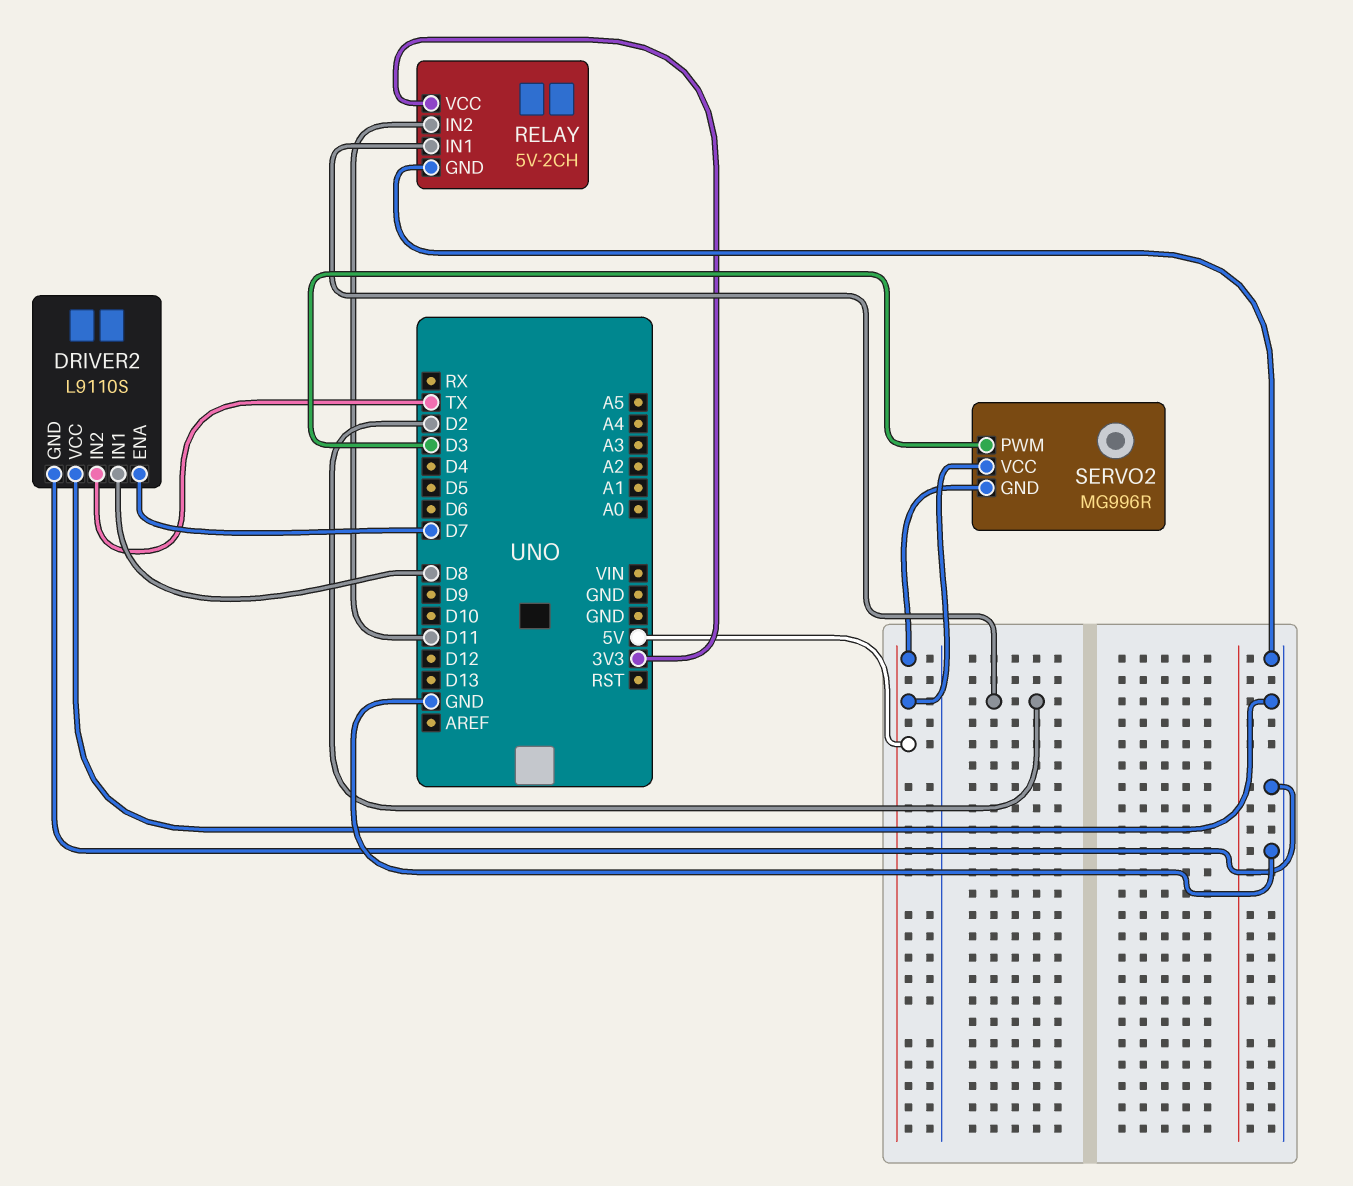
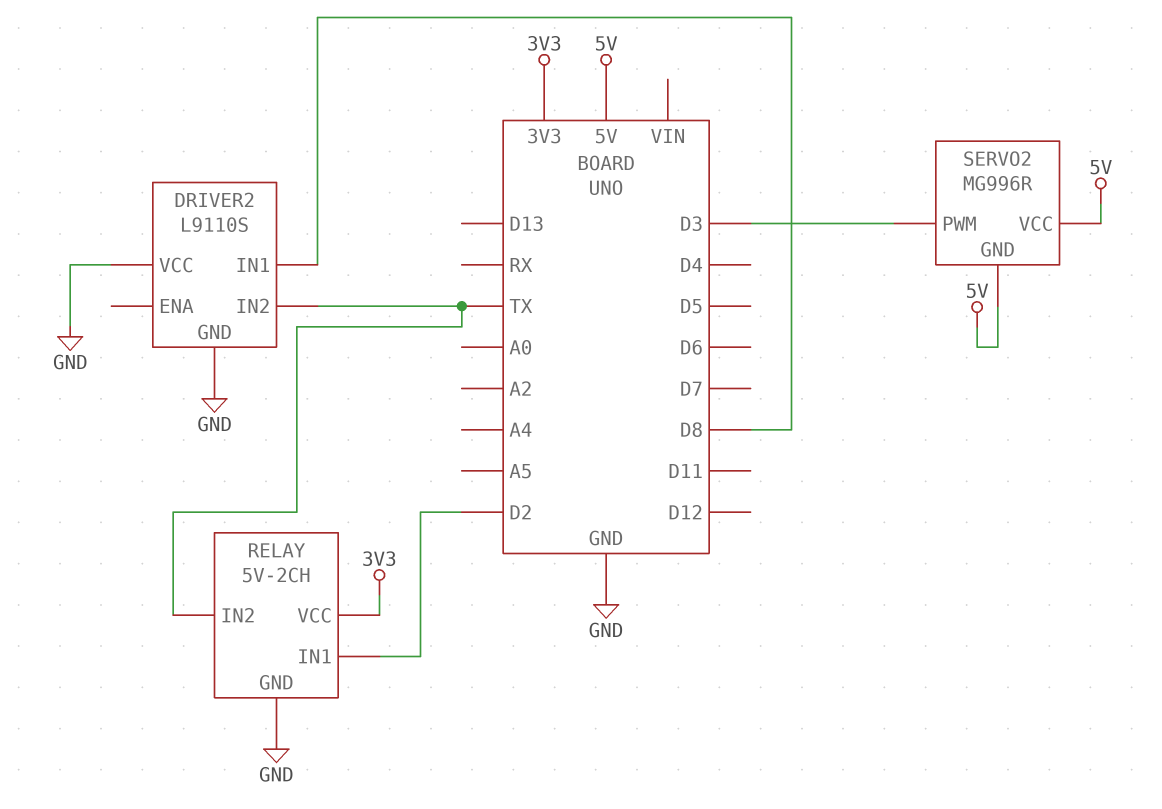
DRIVER2 pin ENA: D7 -> none
RELAY pin IN2: D11 -> TX

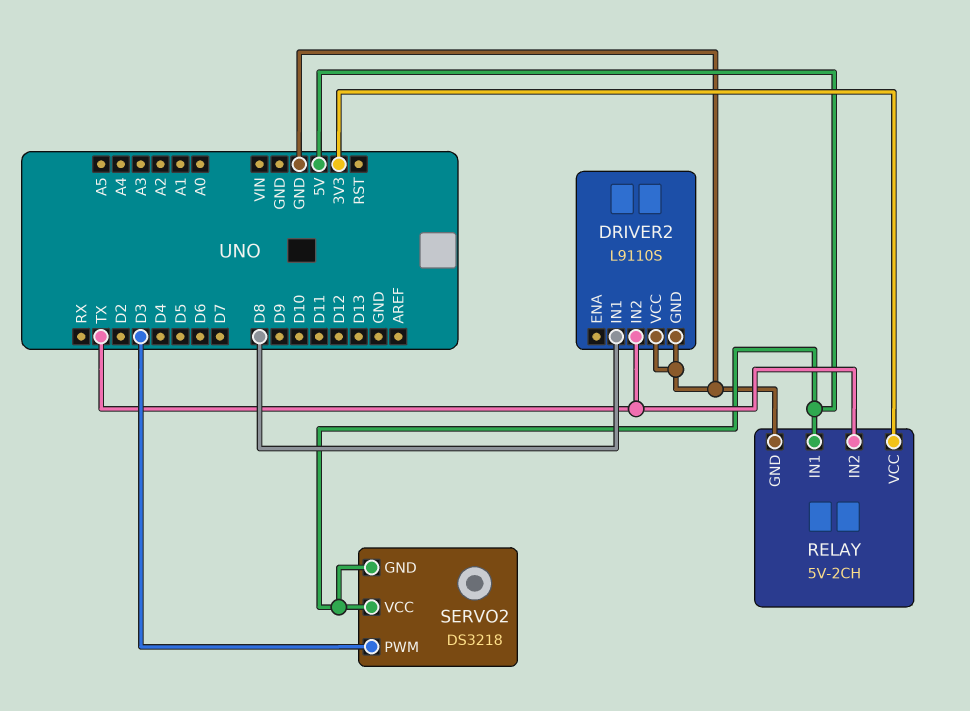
RELAY pin IN1: D2 -> 5V
SERVO2: MG996R -> DS3218

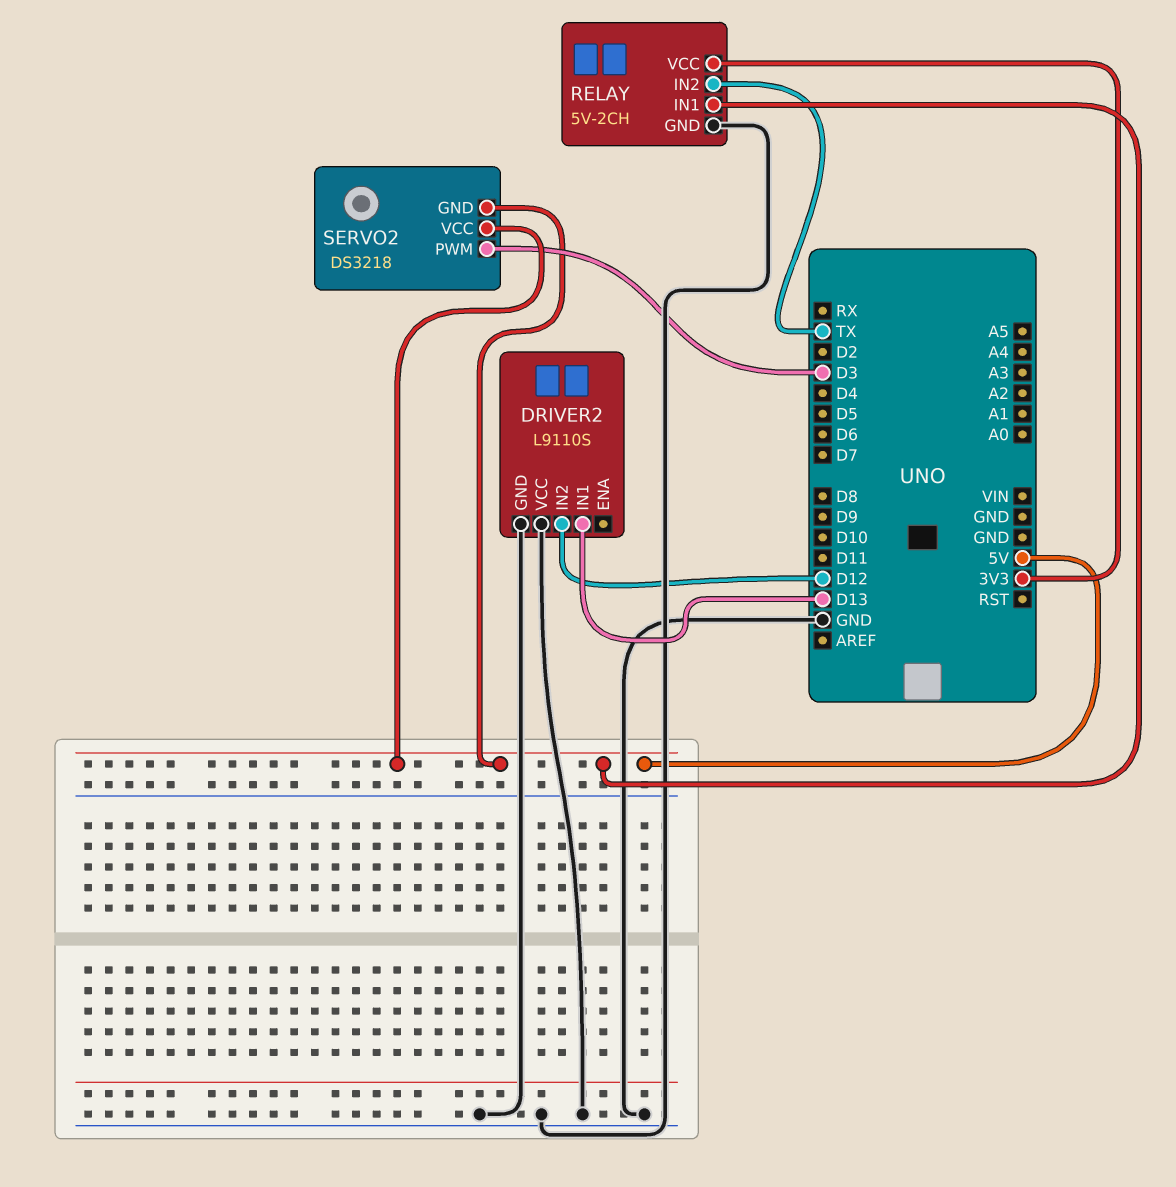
DRIVER2 pin IN1: D8 -> D13
DRIVER2 pin IN2: TX -> D12

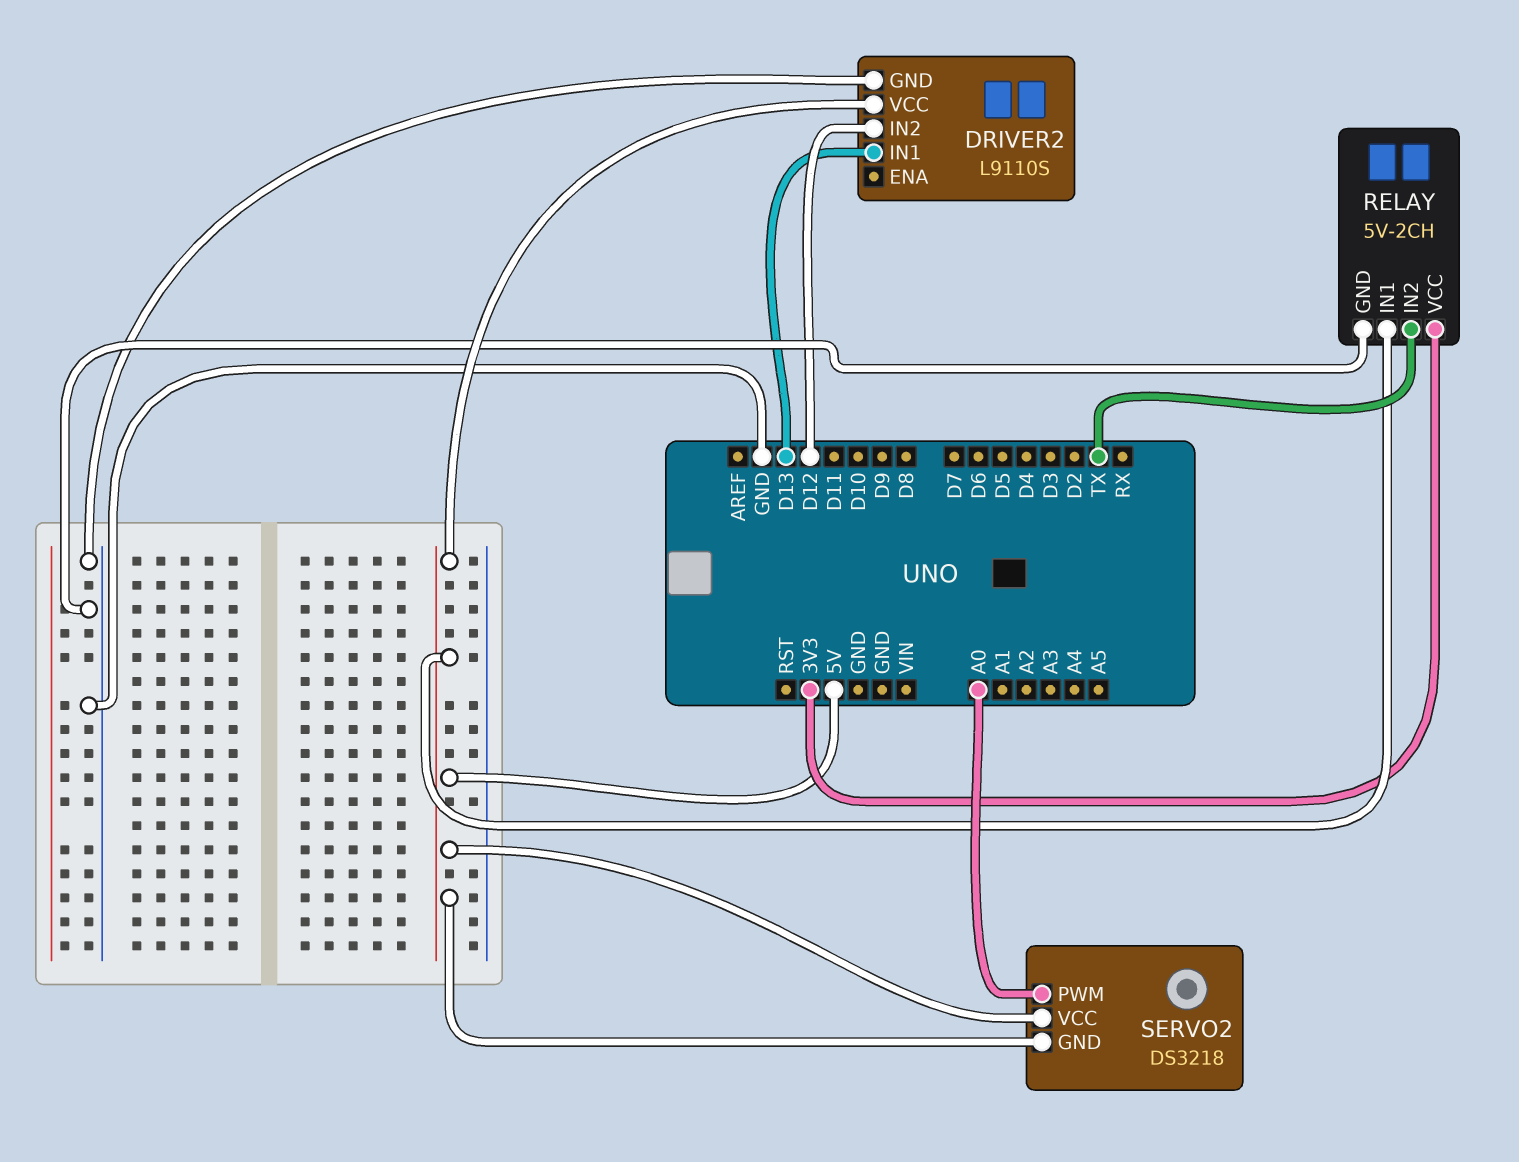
DRIVER2 pin VCC: GND -> 5V
SERVO2 pin PWM: D3 -> A0

